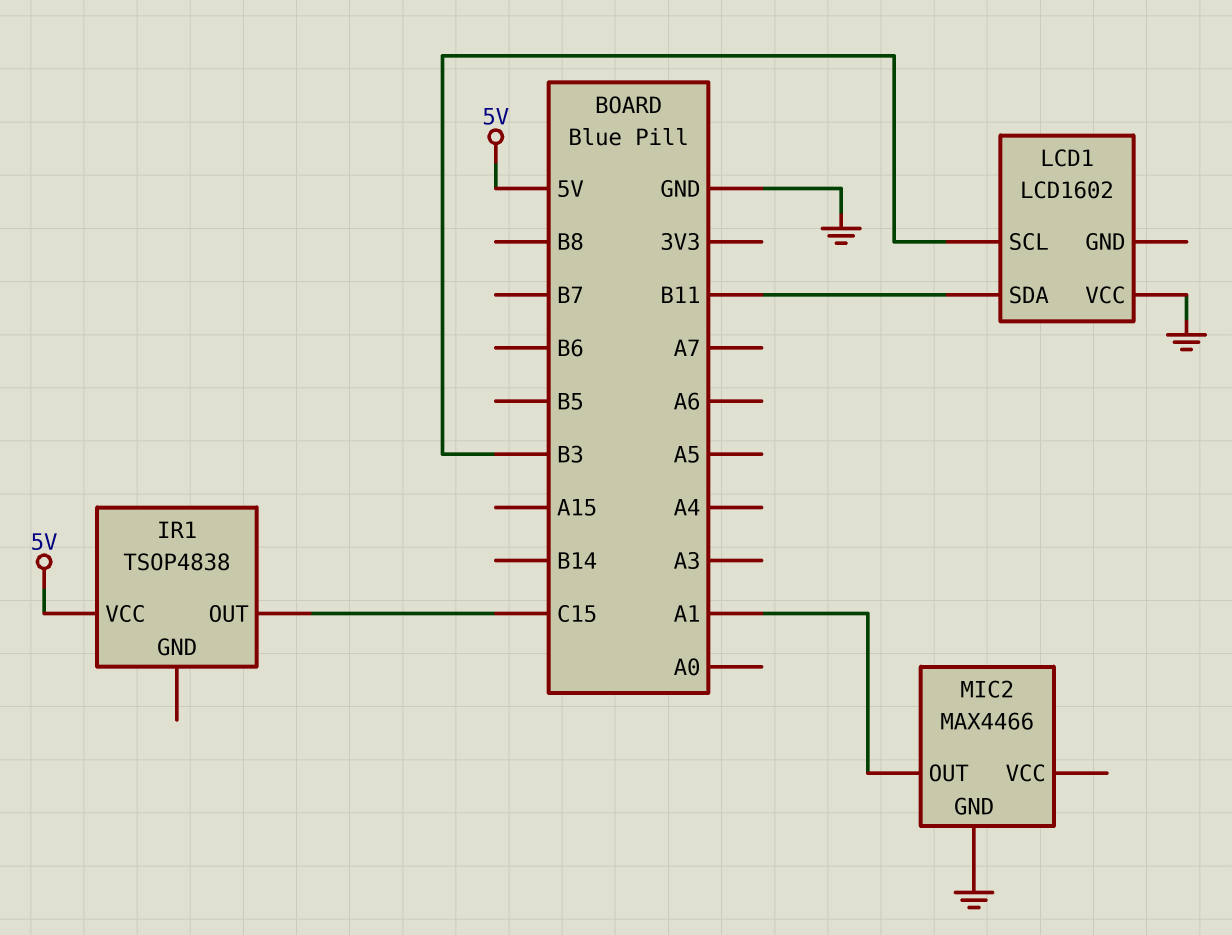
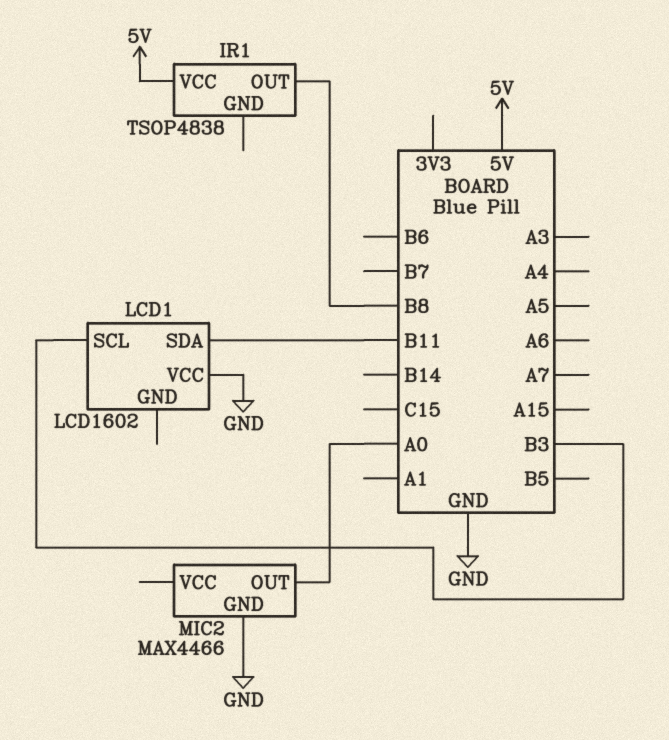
IR1 pin OUT: C15 -> B8
MIC2 pin OUT: A1 -> A0

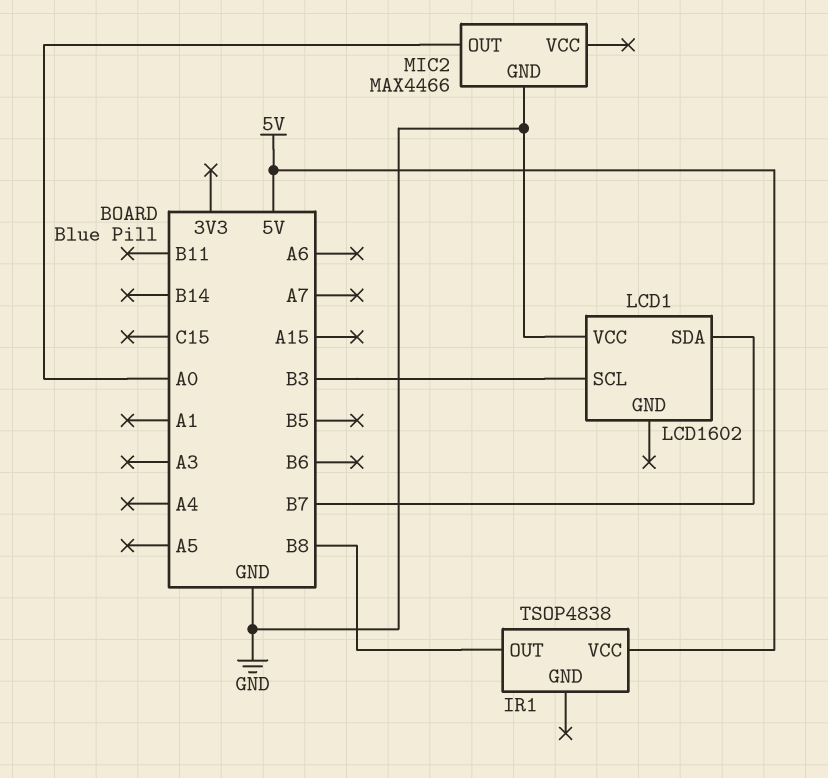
LCD1 pin SDA: B11 -> B7

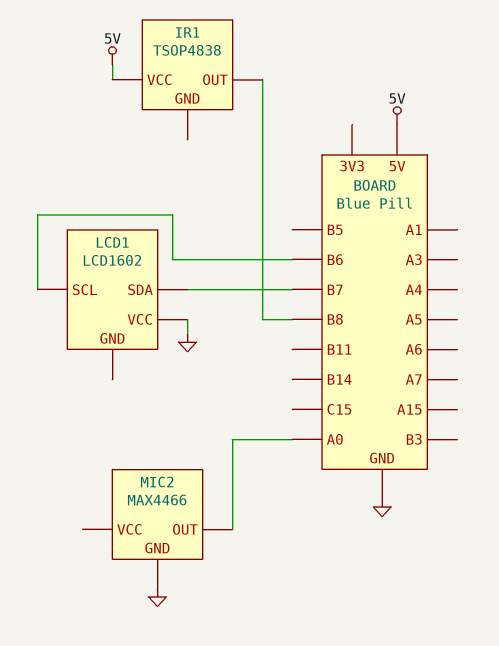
LCD1 pin SCL: B3 -> B6

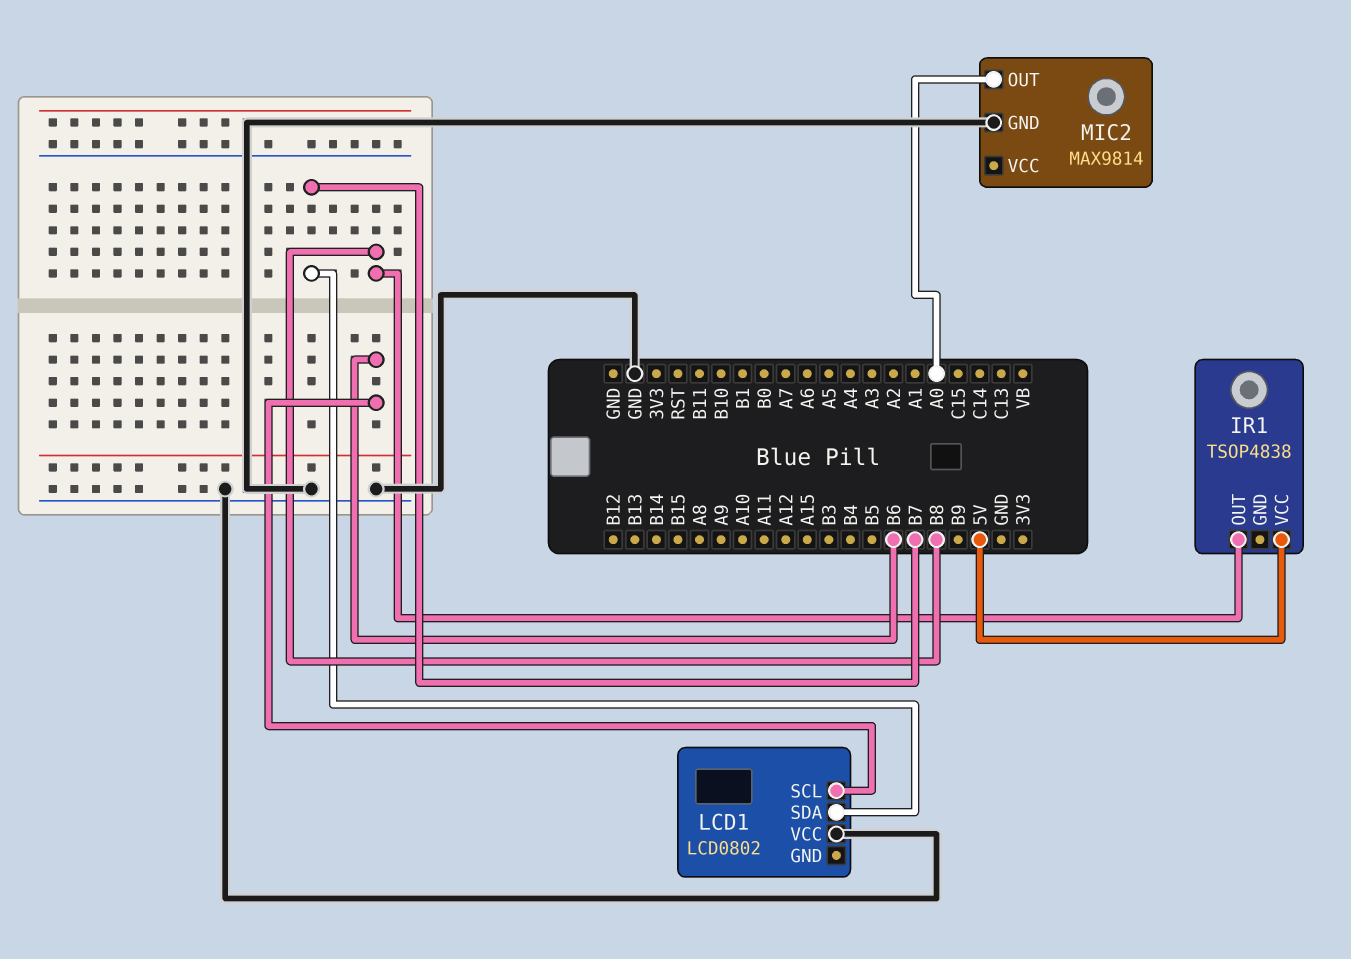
LCD1: LCD1602 -> LCD0802
MIC2: MAX4466 -> MAX9814

